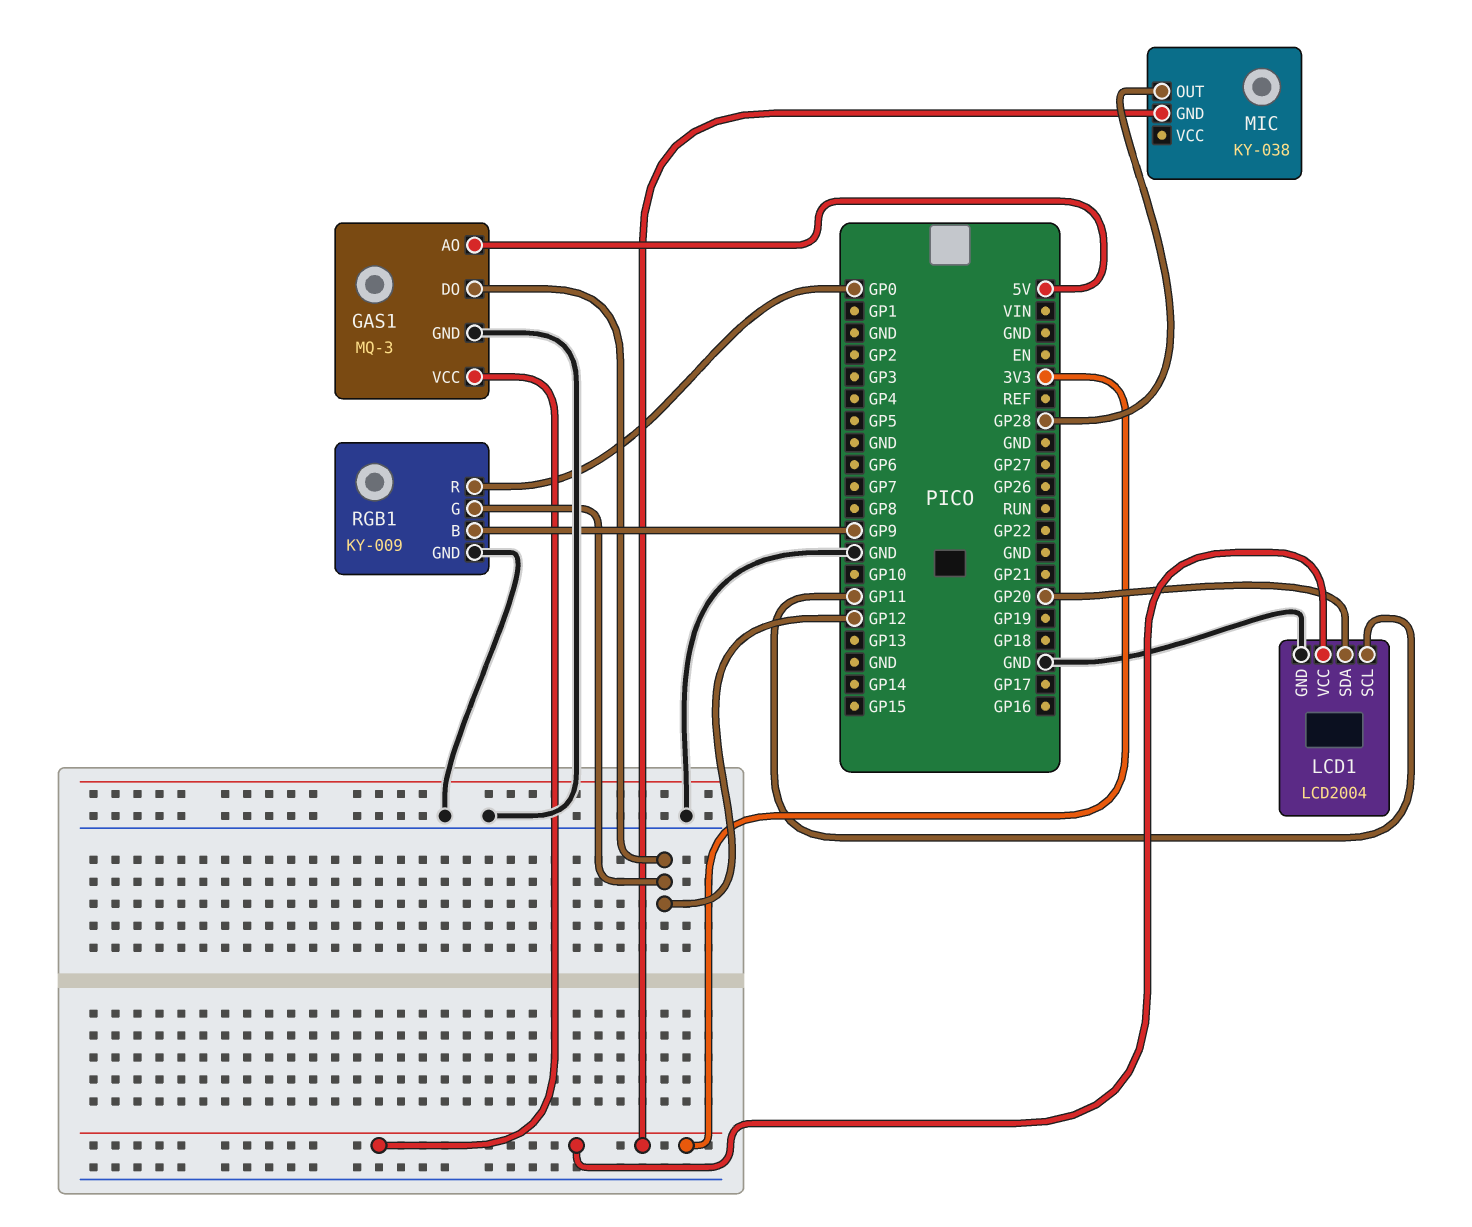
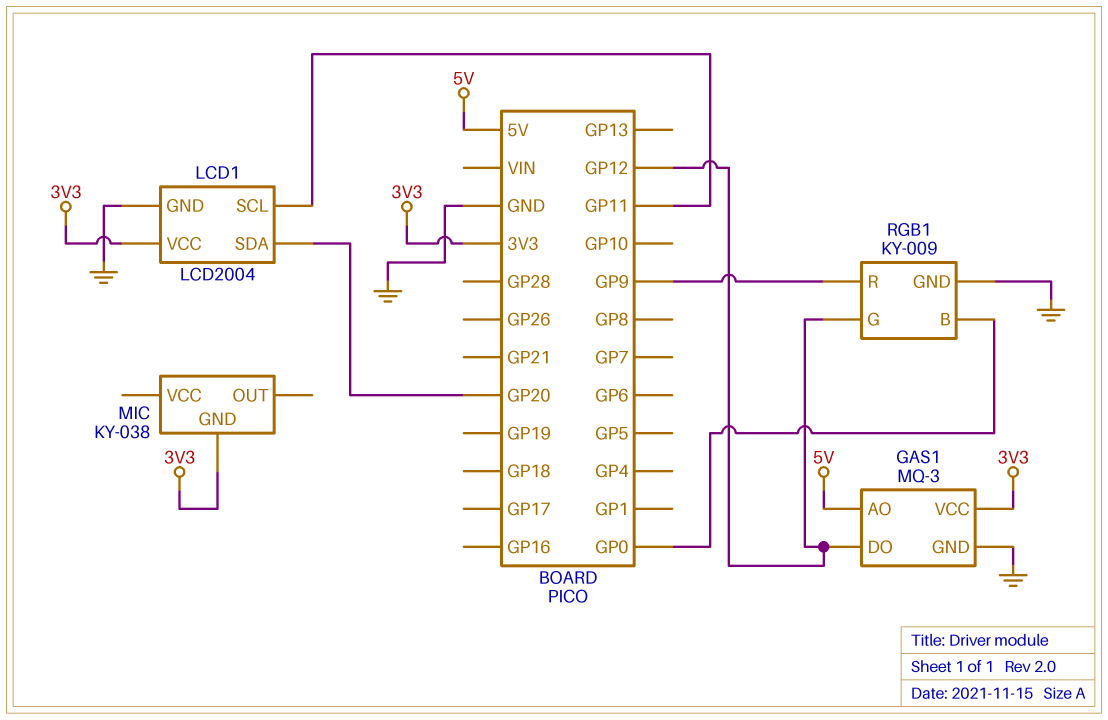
MIC pin OUT: GP28 -> none
RGB1 pin B: GP9 -> GP0
RGB1 pin R: GP0 -> GP9

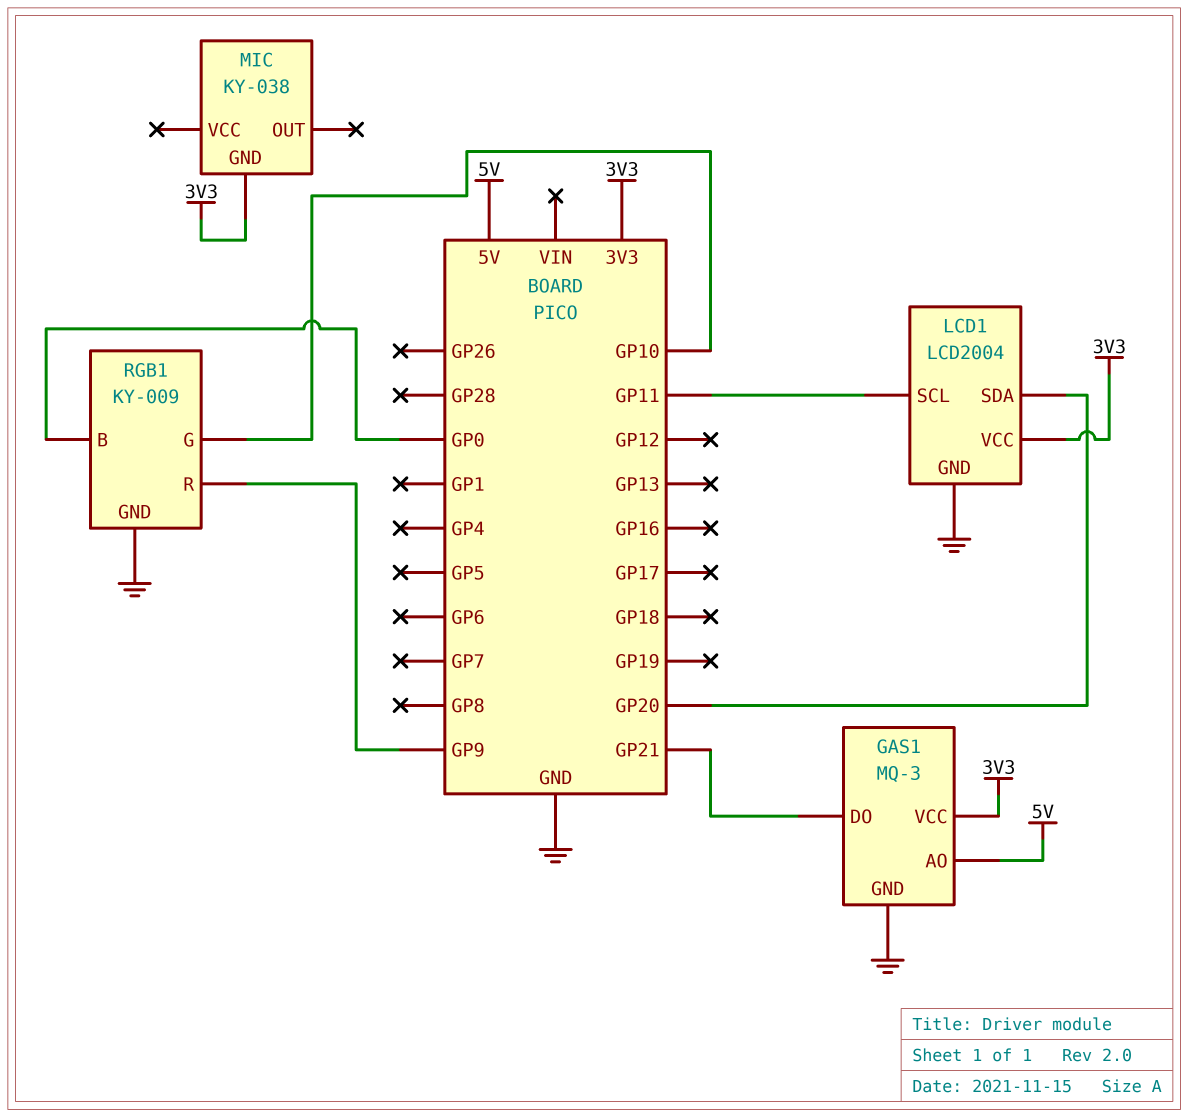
GAS1 pin DO: GP12 -> GP21
RGB1 pin G: GP12 -> GP10

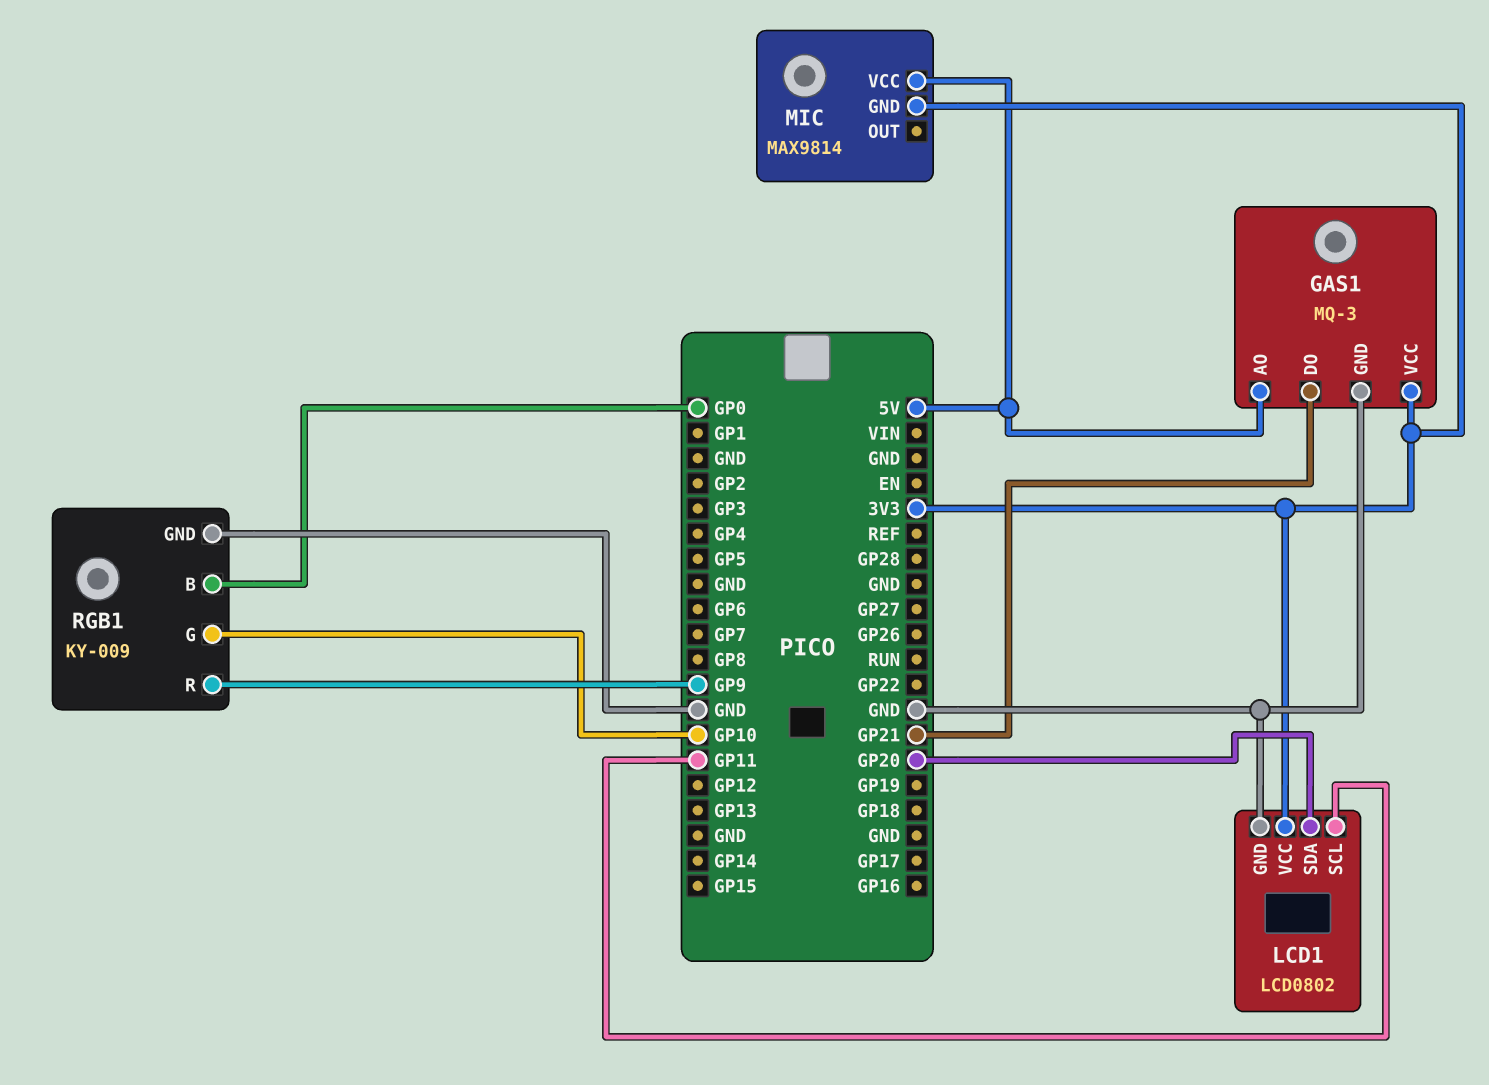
LCD1: LCD2004 -> LCD0802
MIC: KY-038 -> MAX9814
MIC pin VCC: none -> 5V

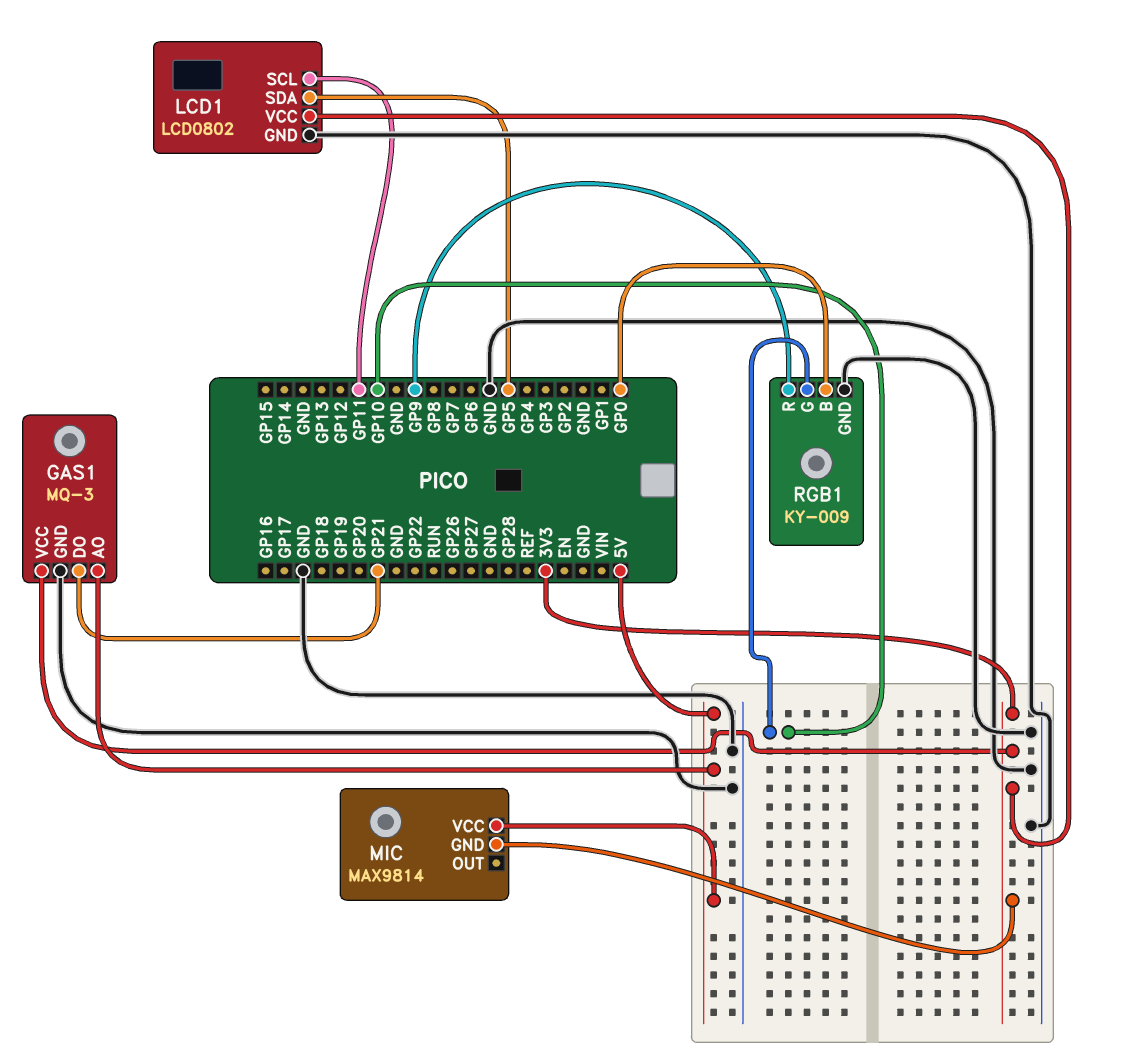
LCD1 pin SDA: GP20 -> GP5

